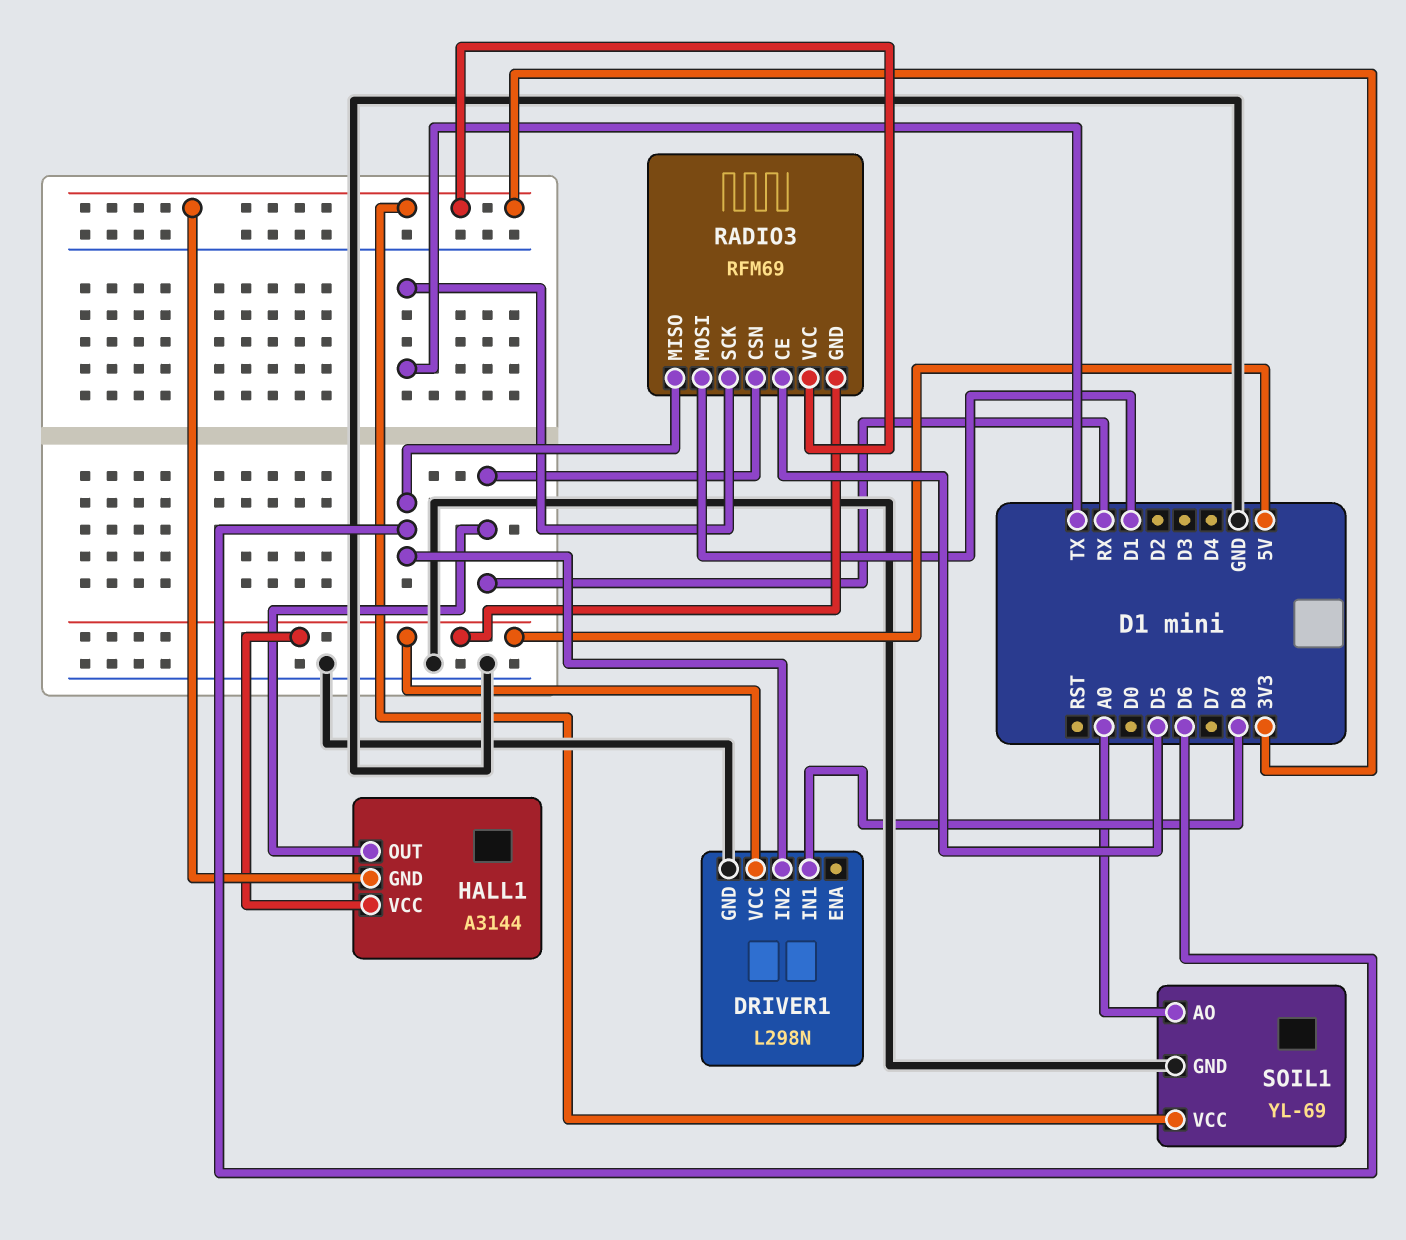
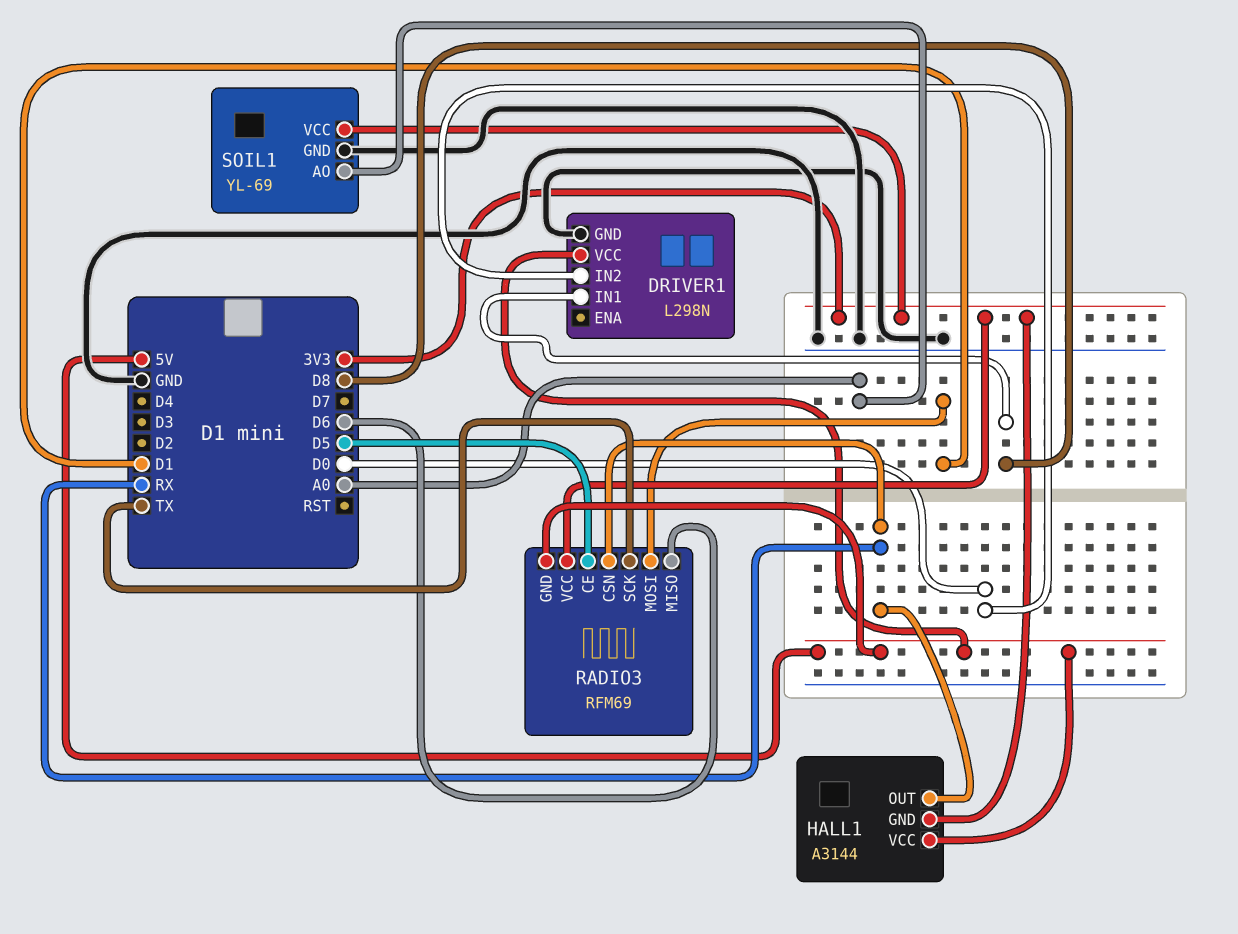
DRIVER1 pin IN2: D6 -> D0

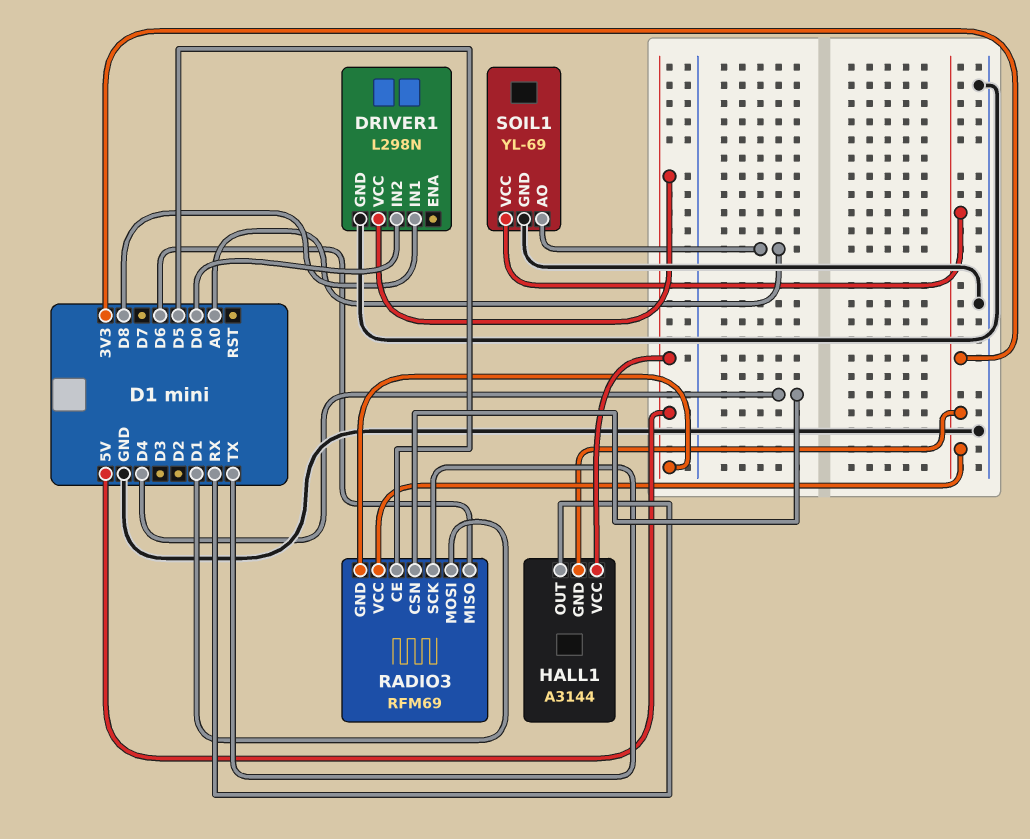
RADIO3 pin CSN: RX -> D4

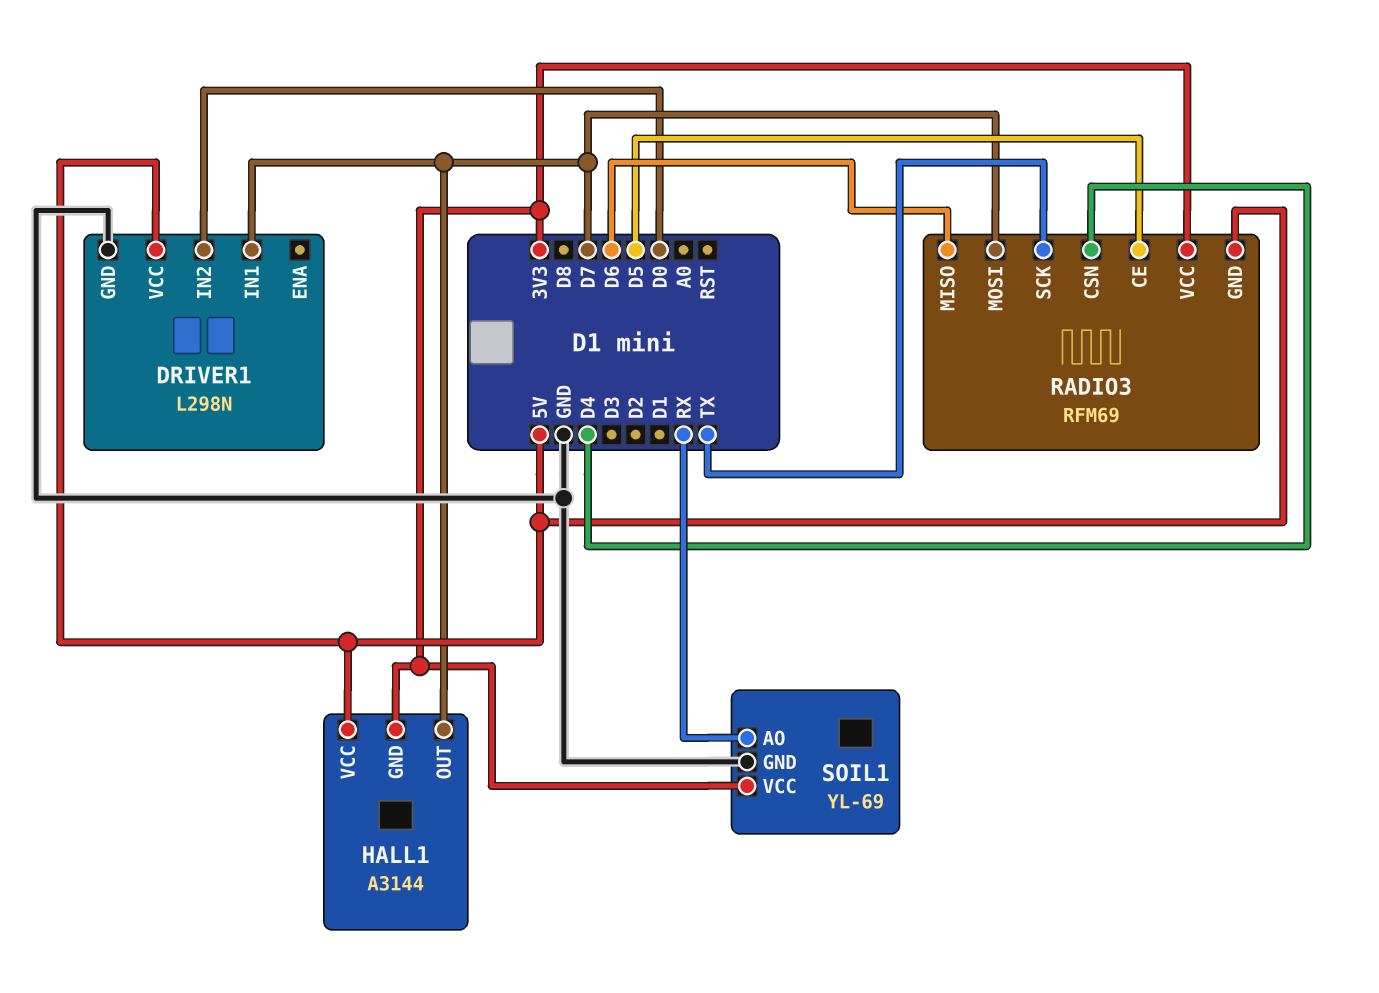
DRIVER1 pin IN1: D8 -> D7
HALL1 pin OUT: RX -> D7
RADIO3 pin MOSI: D1 -> D7
SOIL1 pin AO: A0 -> RX

